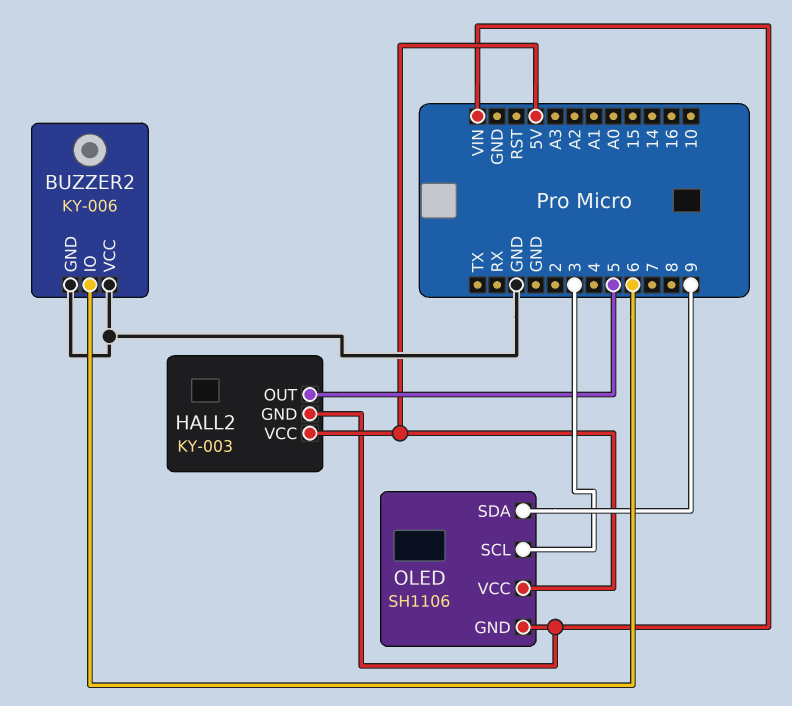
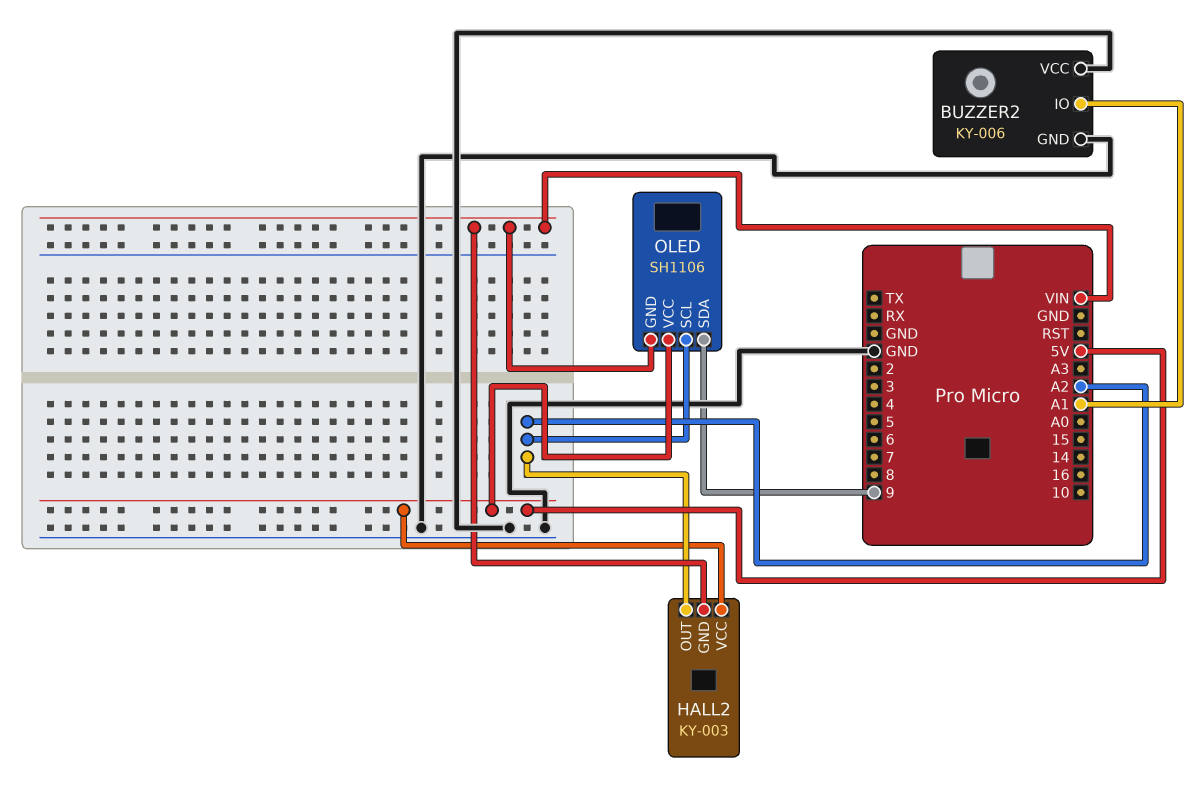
BUZZER2 pin IO: 6 -> A1
HALL2 pin OUT: 5 -> A2
OLED pin SCL: 3 -> A2

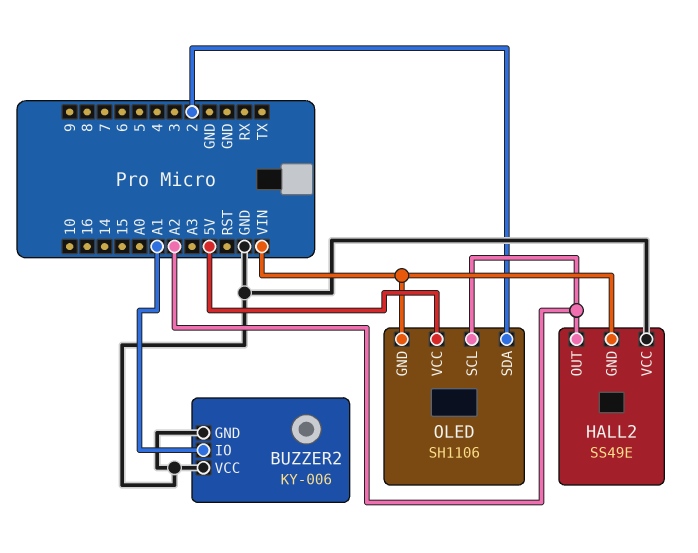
HALL2: KY-003 -> SS49E
HALL2 pin VCC: 5V -> GND
OLED pin SDA: 9 -> 2

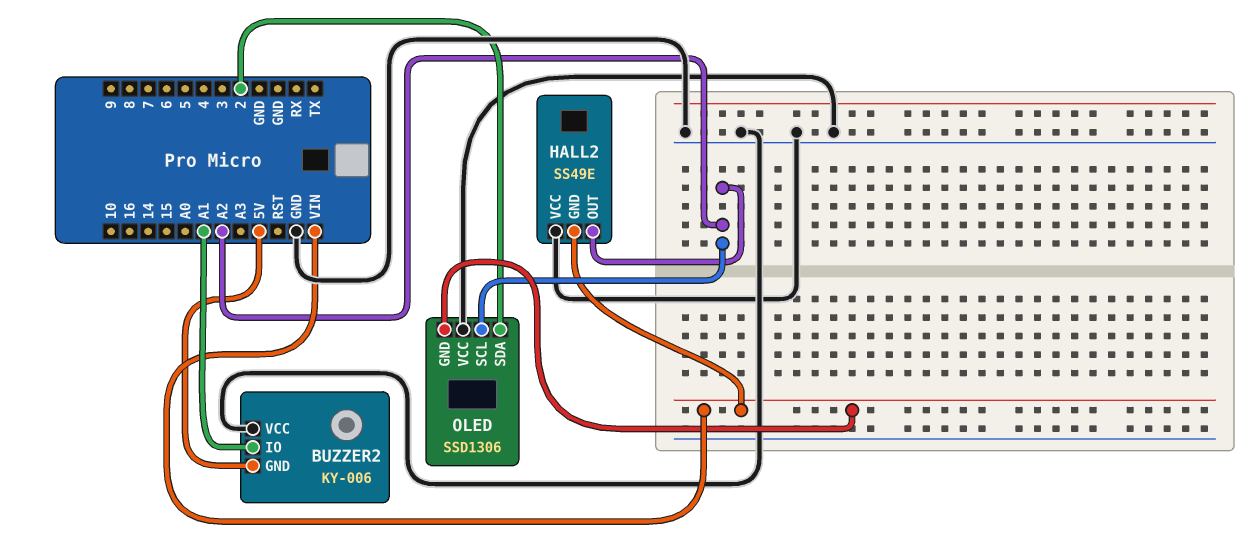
BUZZER2 pin GND: GND -> 5V
OLED: SH1106 -> SSD1306
OLED pin VCC: 5V -> GND

